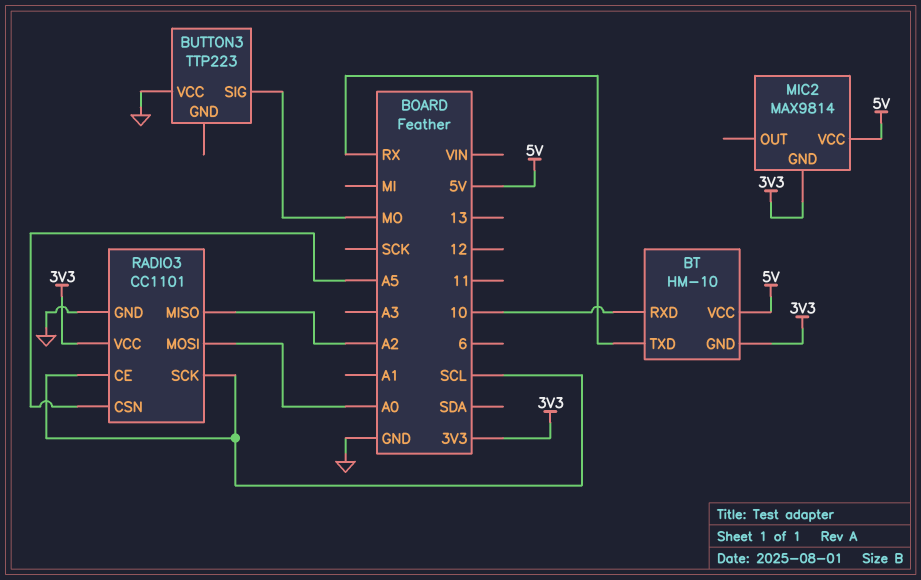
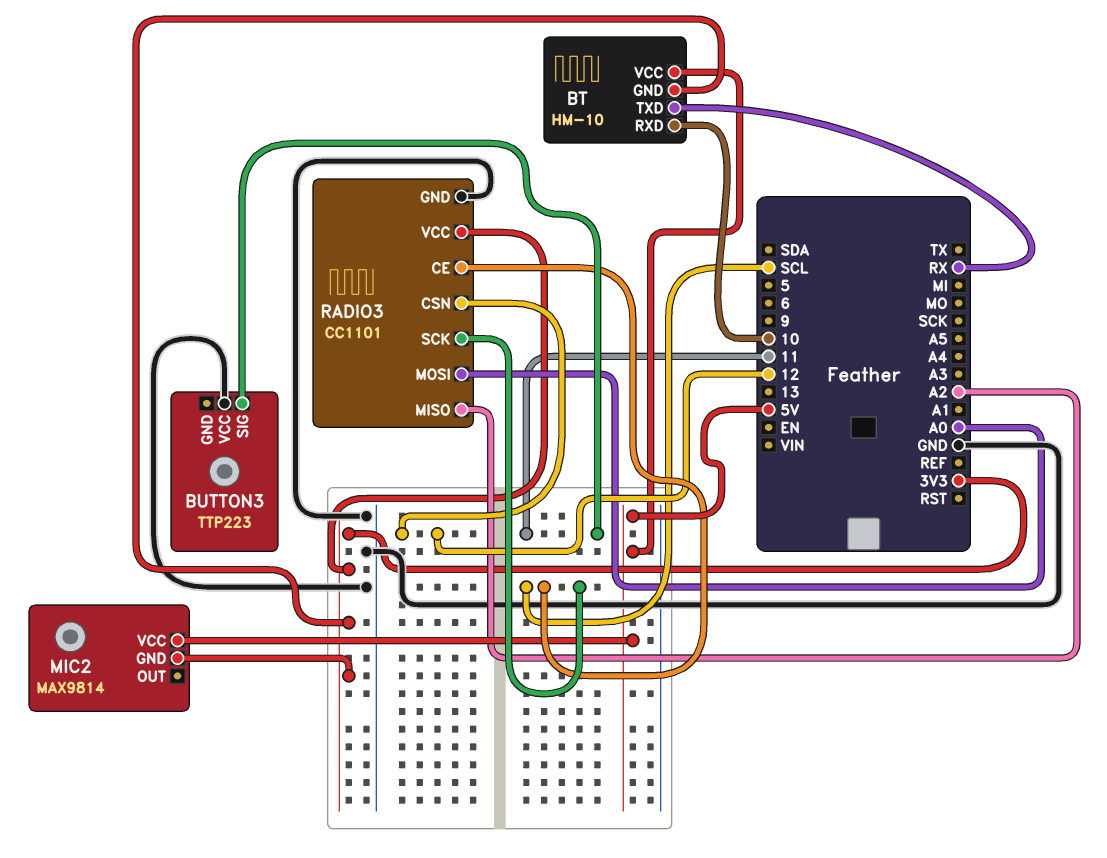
BUTTON3 pin SIG: MO -> 11
RADIO3 pin CSN: A5 -> 12

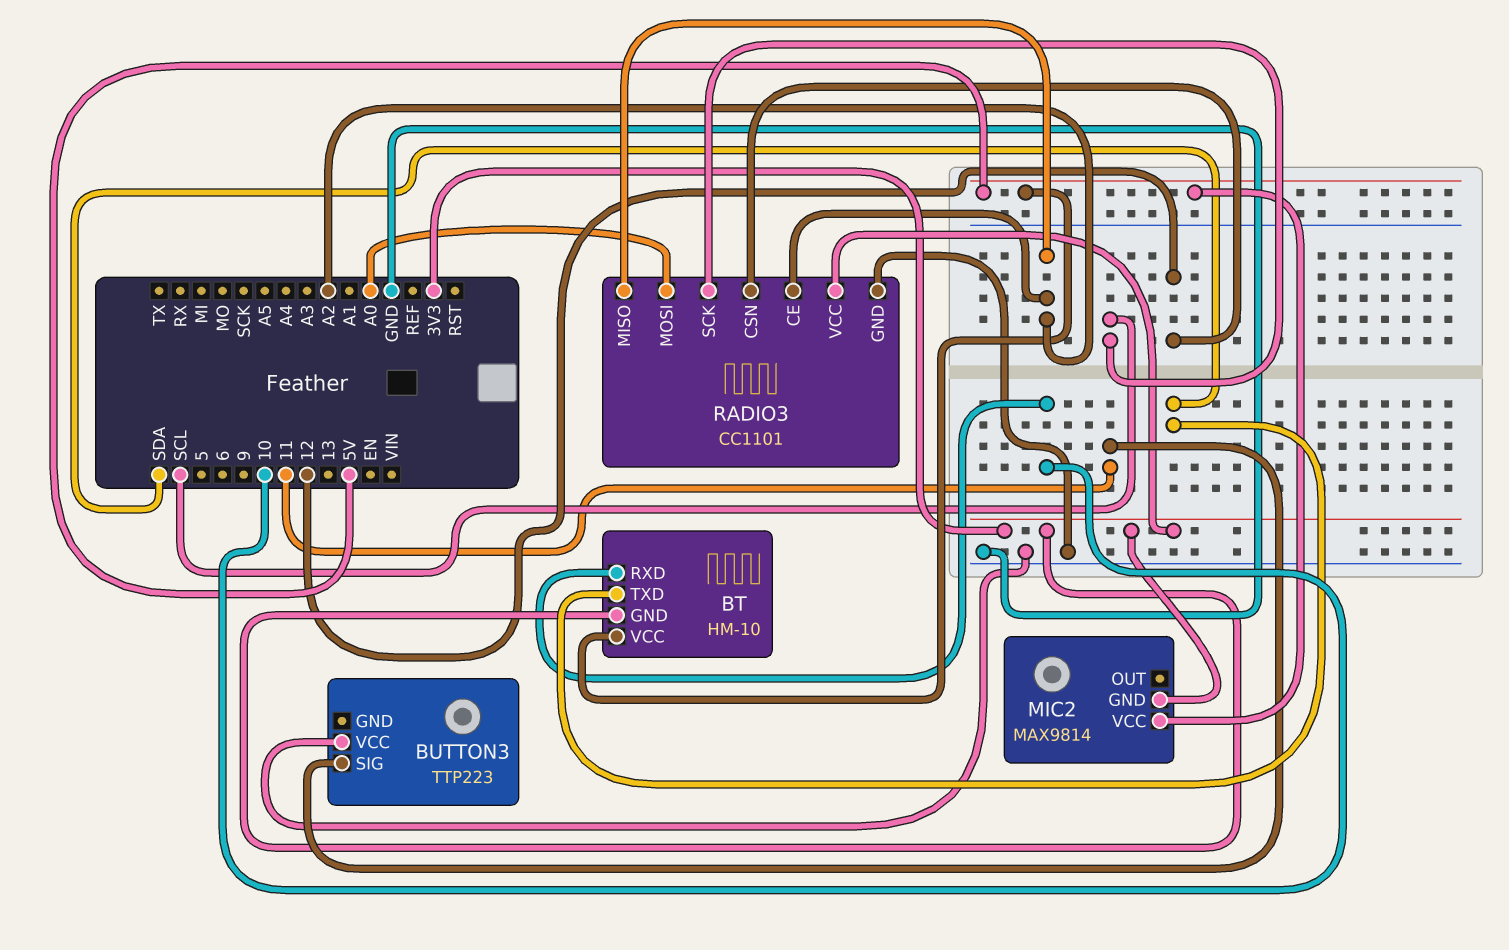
BT pin TXD: RX -> SDA
RADIO3 pin CE: SCL -> A2

